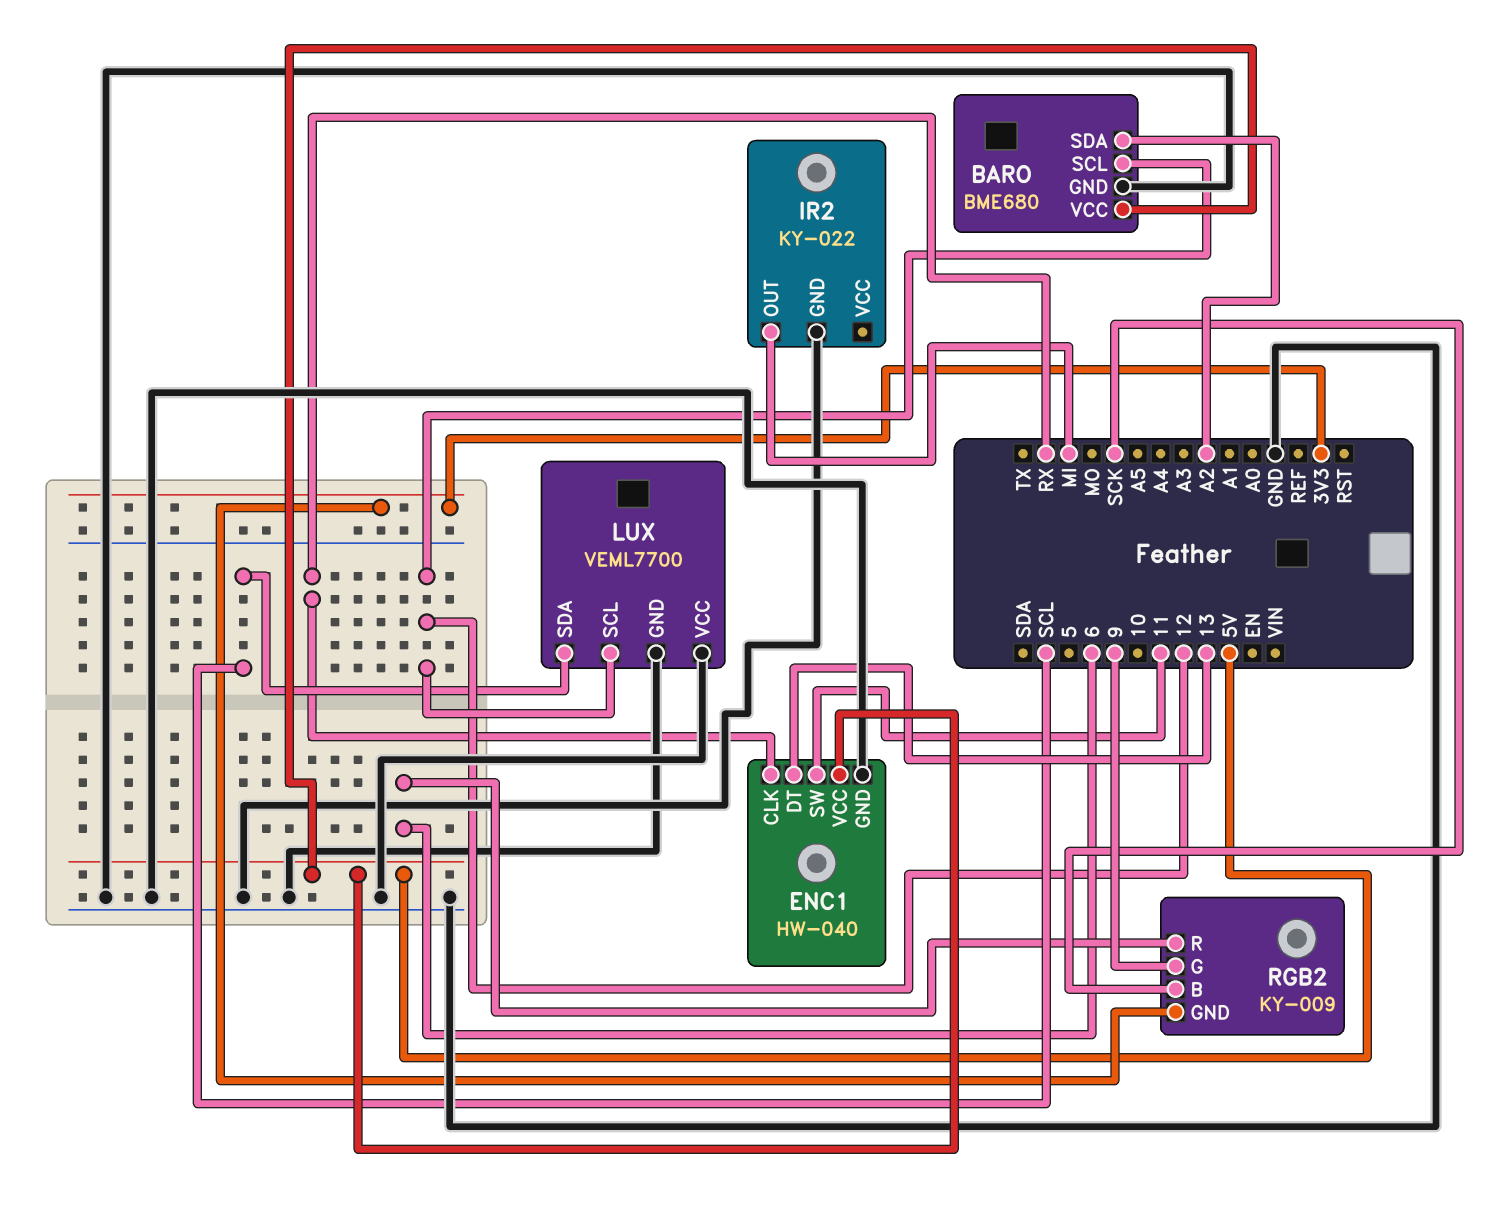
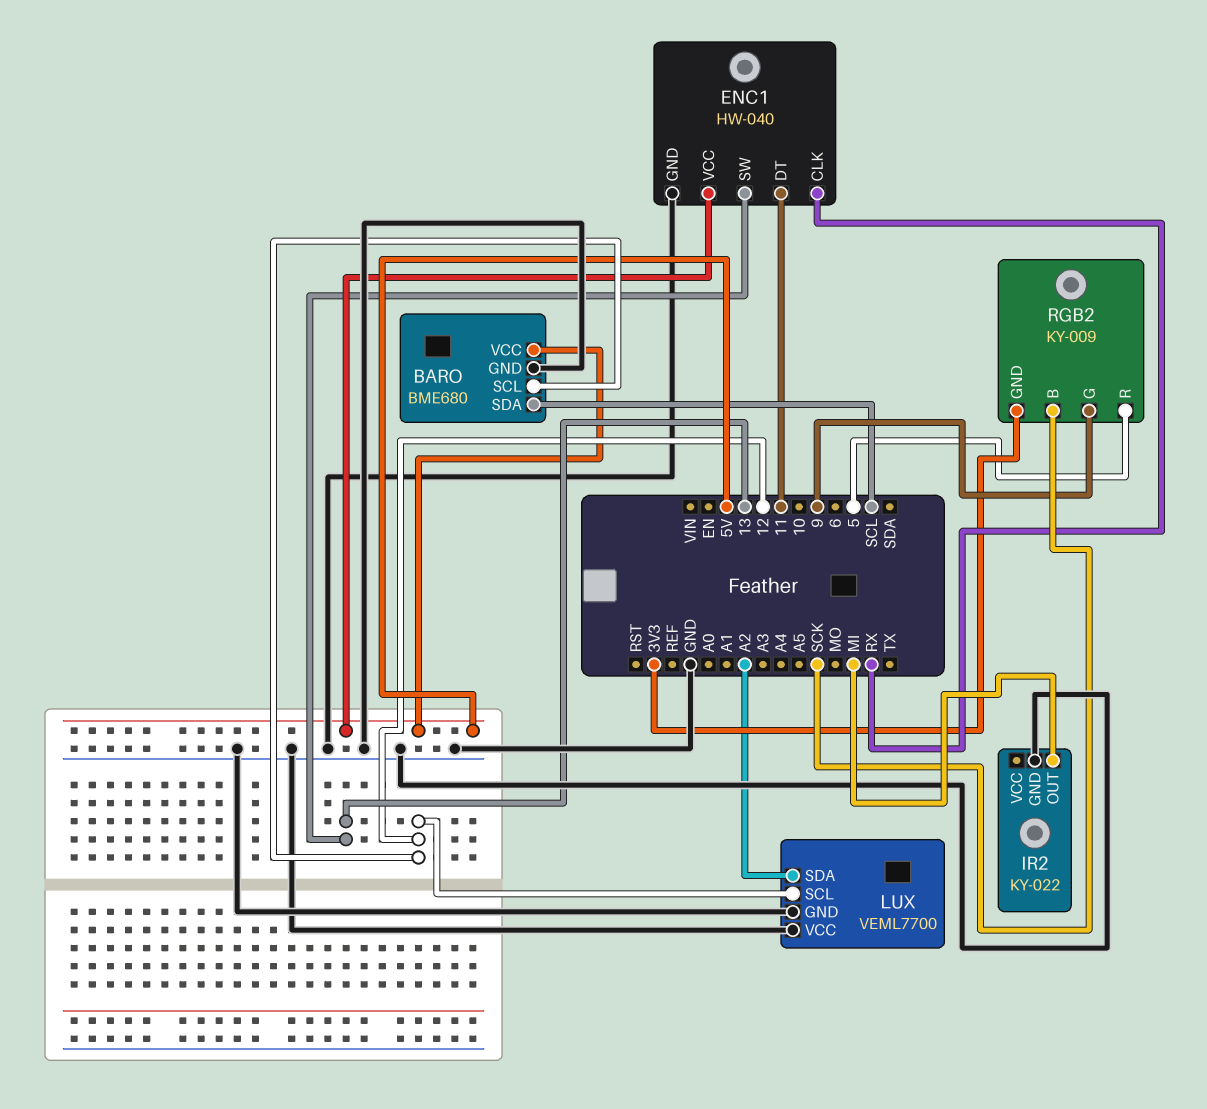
BARO pin SDA: A2 -> SCL
ENC1 pin DT: 13 -> 11
ENC1 pin SW: 11 -> 13
LUX pin SDA: SCL -> A2
RGB2 pin R: 6 -> 5

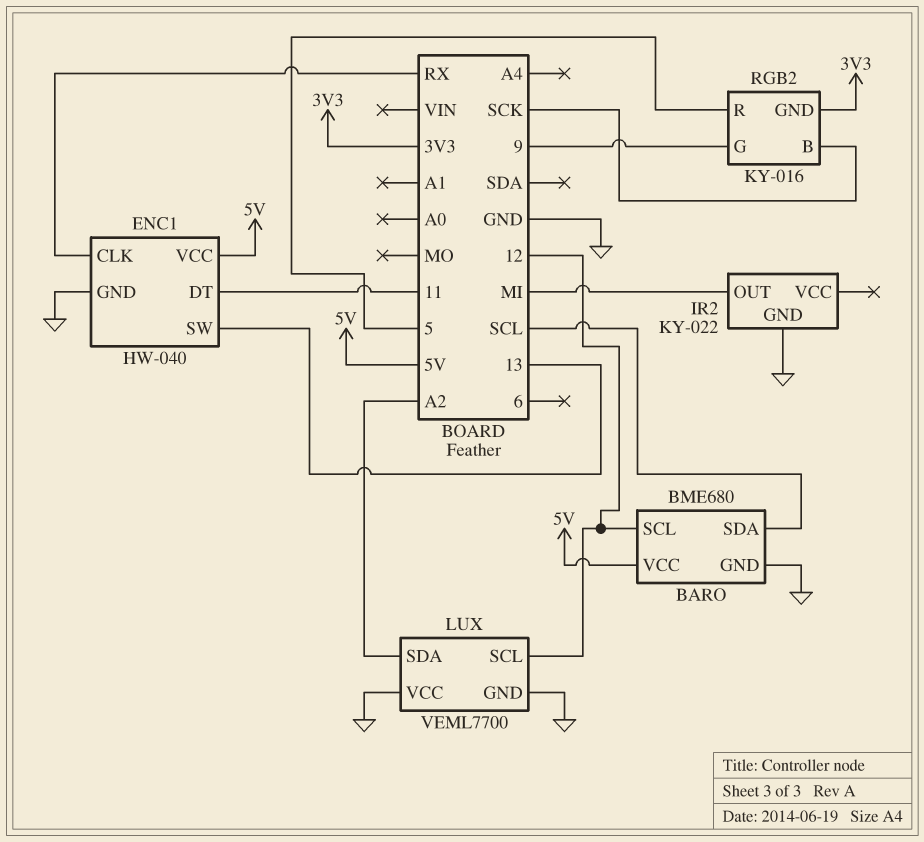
RGB2: KY-009 -> KY-016

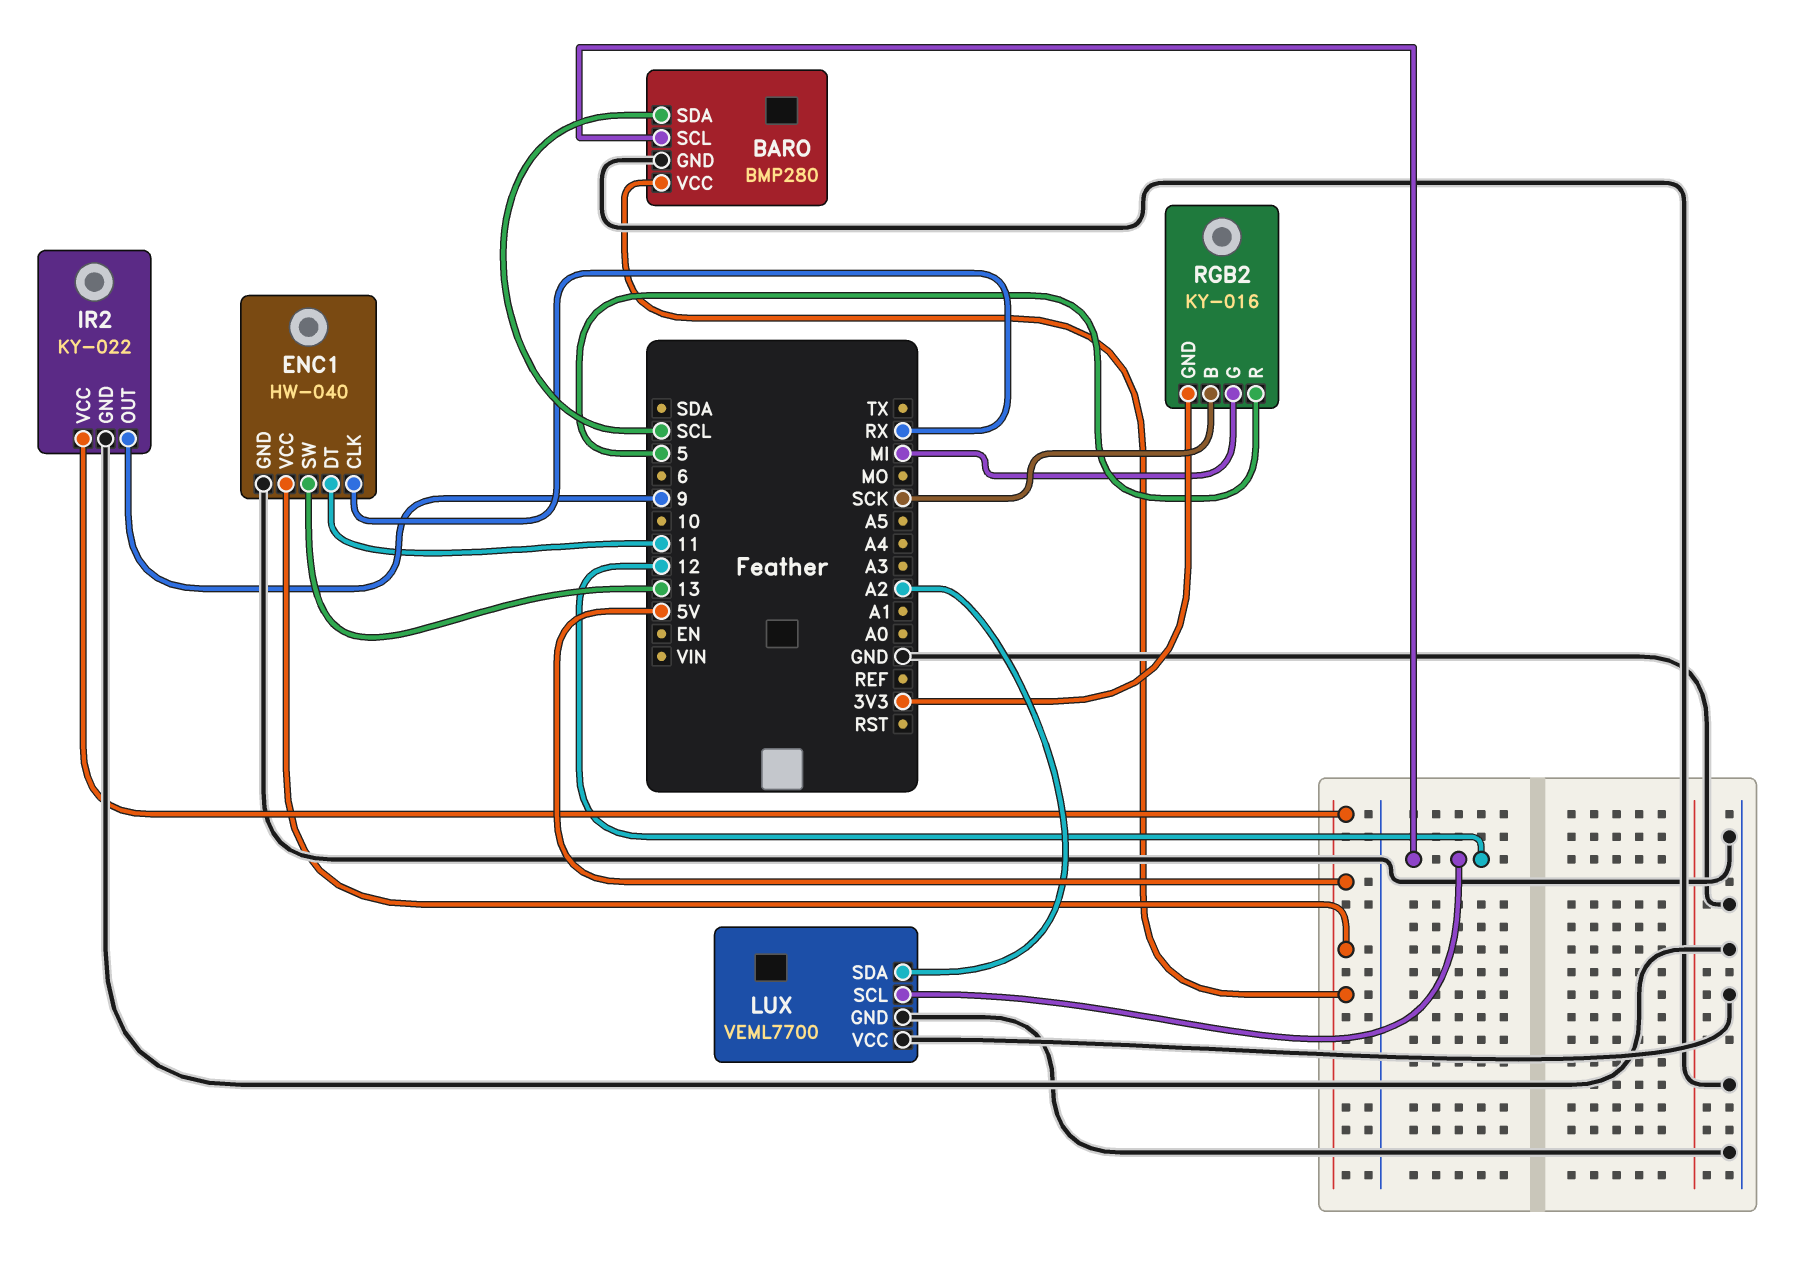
BARO: BME680 -> BMP280
IR2 pin OUT: MI -> 9
IR2 pin VCC: none -> 5V
RGB2 pin G: 9 -> MI

